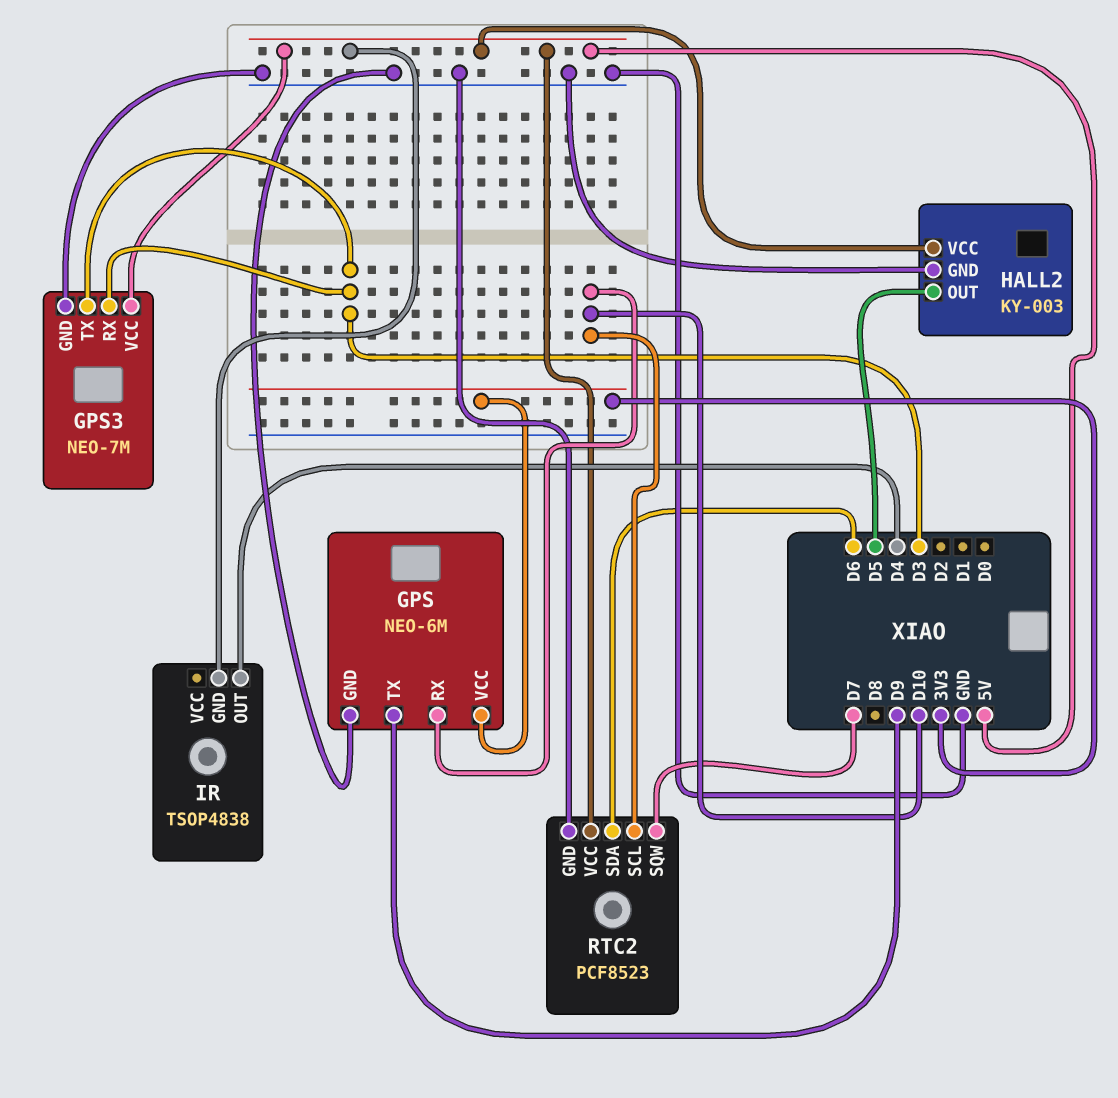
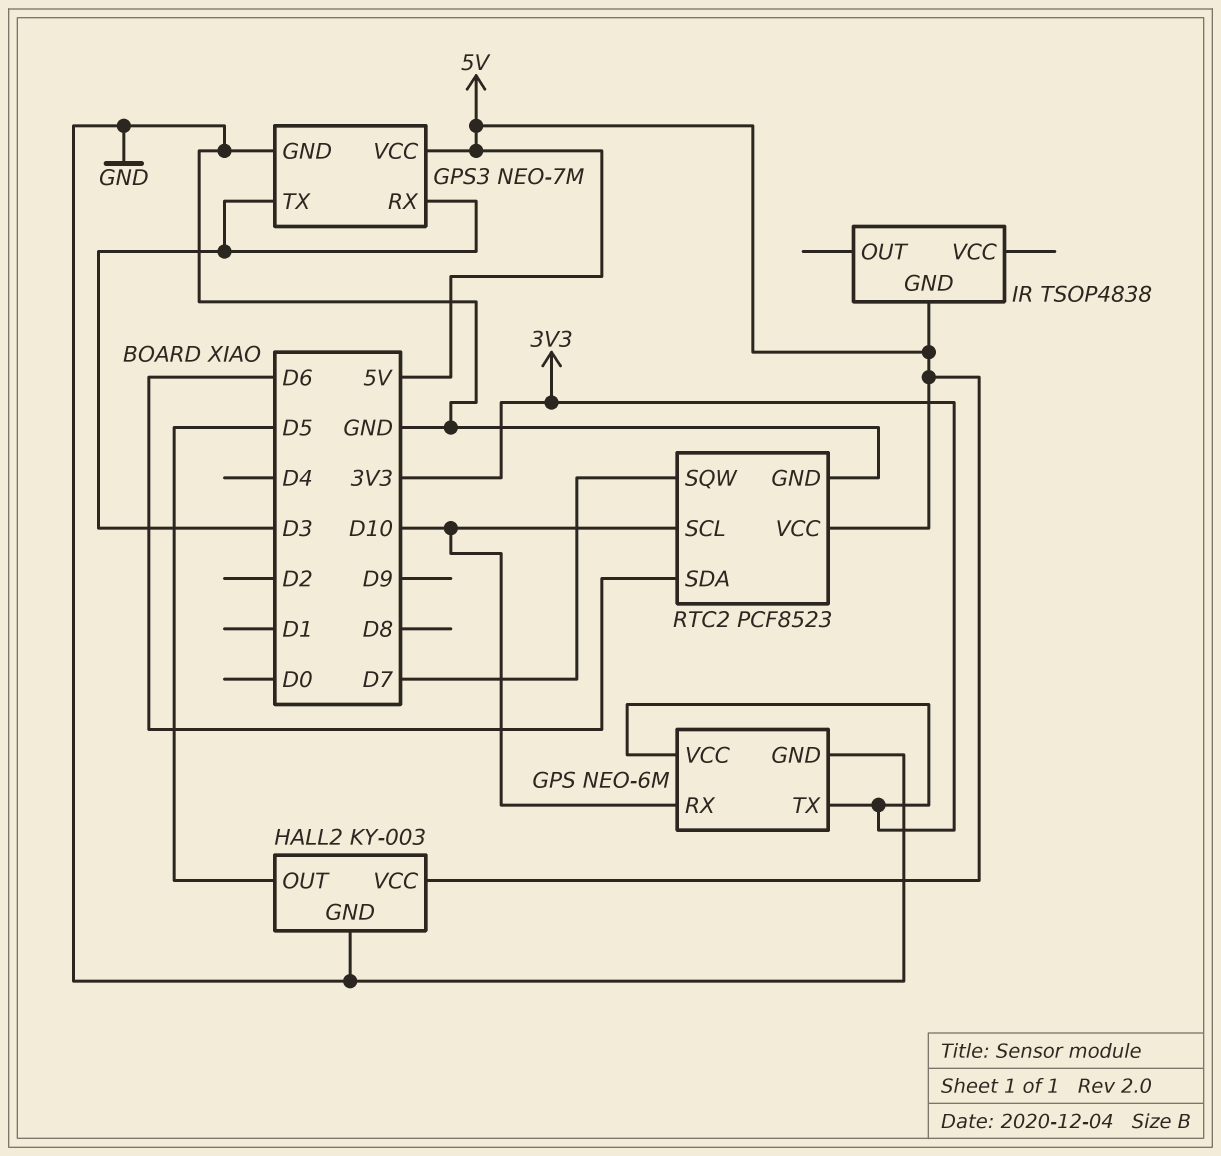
GPS pin TX: D9 -> 3V3
IR pin OUT: D4 -> none

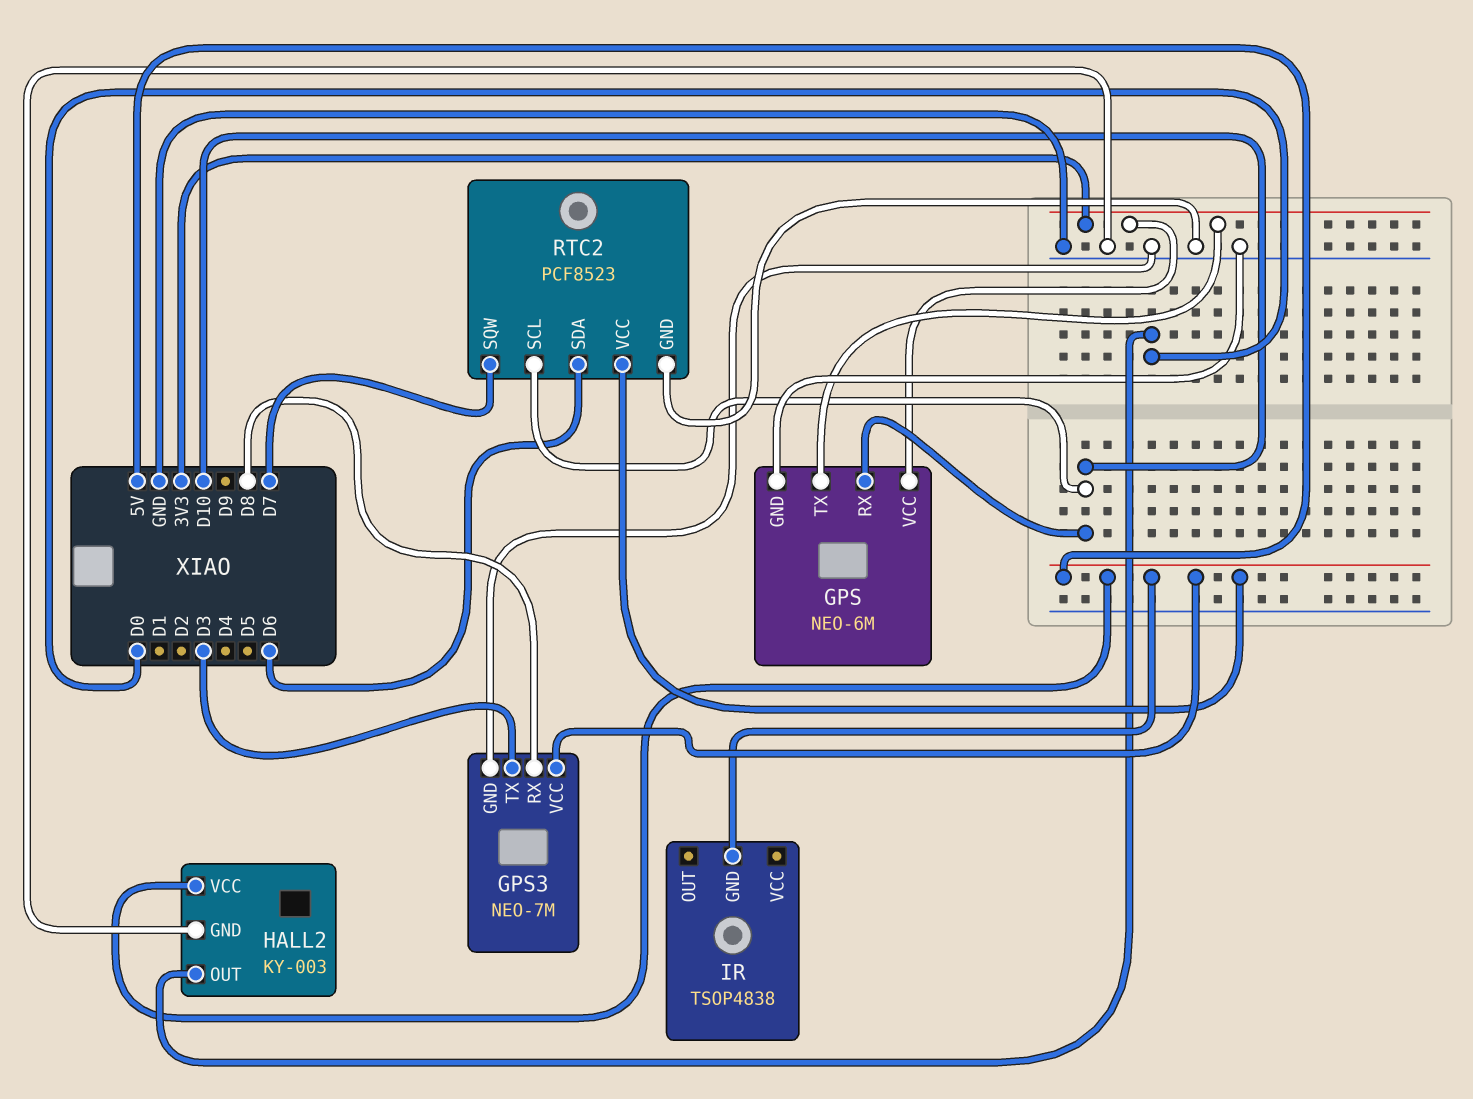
GPS3 pin RX: D3 -> D8
HALL2 pin OUT: D5 -> D0

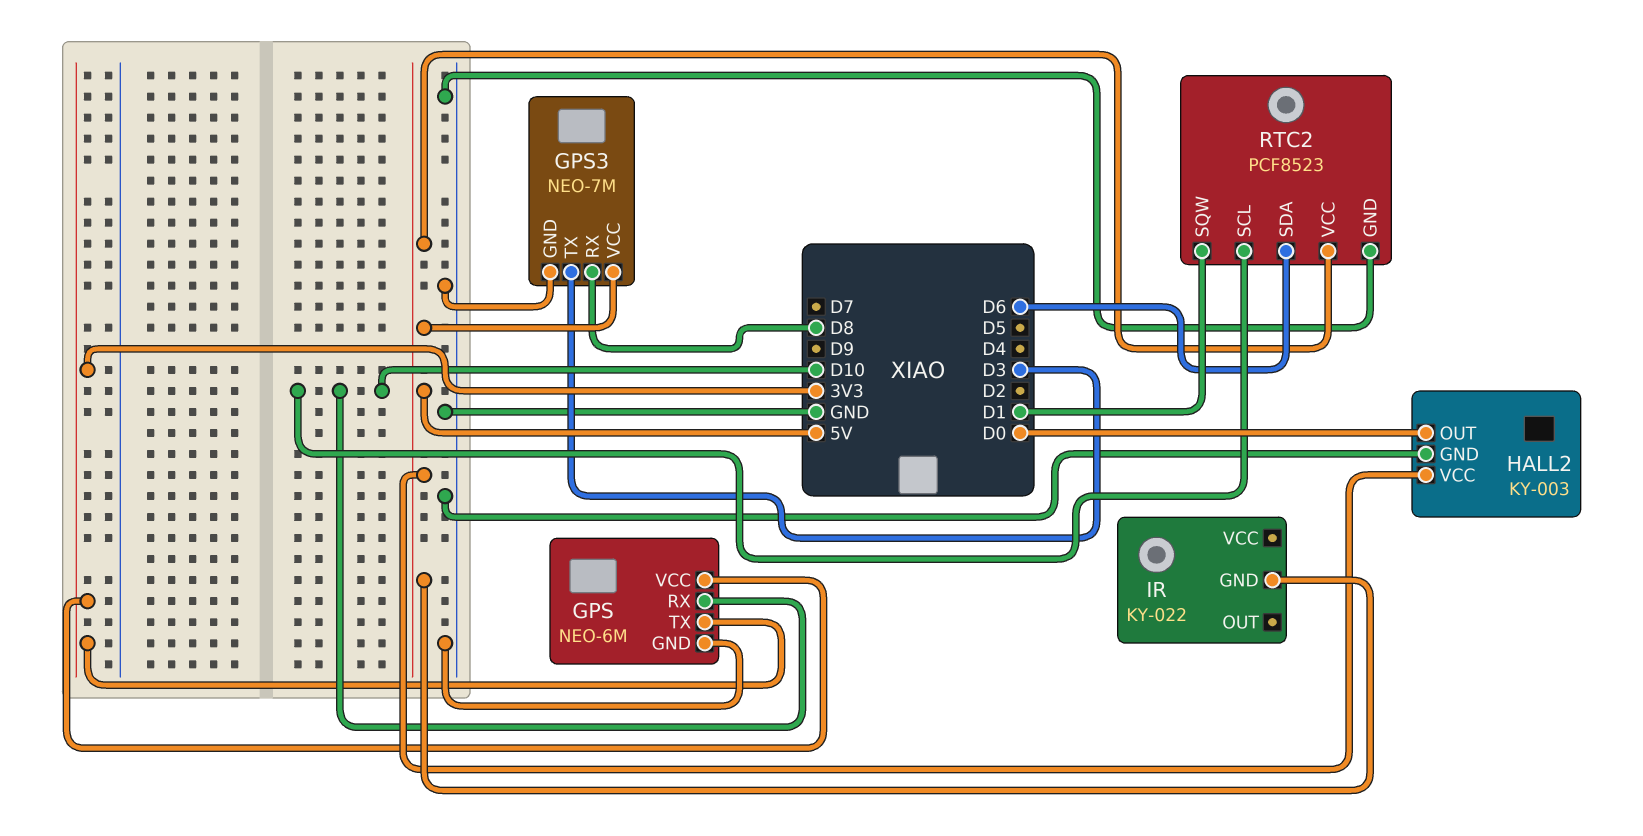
IR: TSOP4838 -> KY-022
RTC2 pin SQW: D7 -> D1

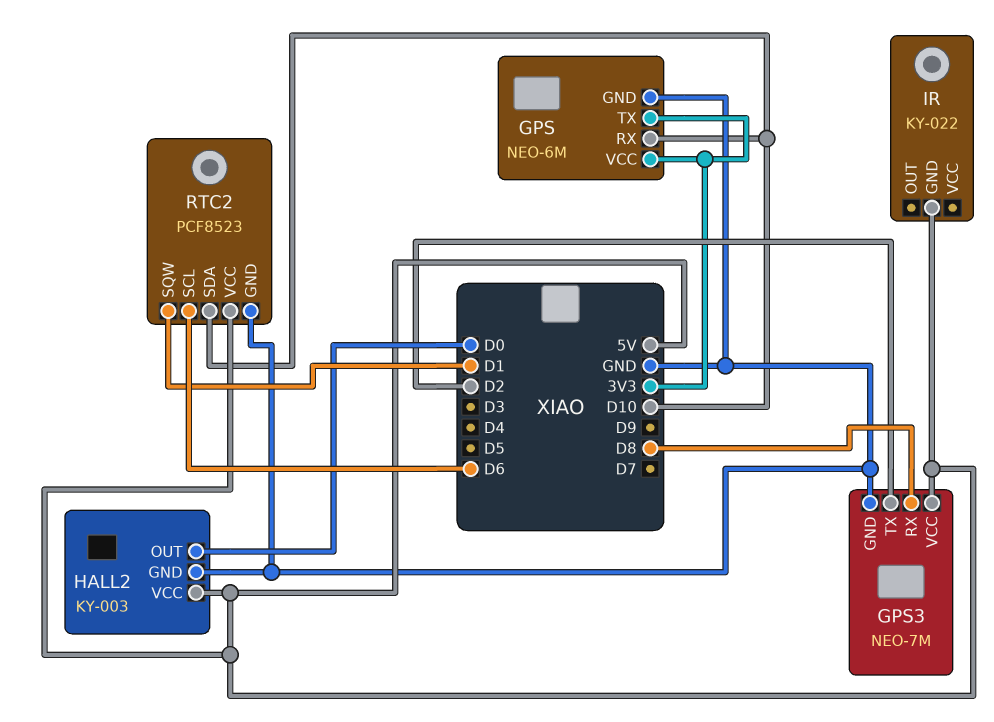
GPS3 pin TX: D3 -> D2
RTC2 pin SCL: D10 -> D6
RTC2 pin SDA: D6 -> D10

